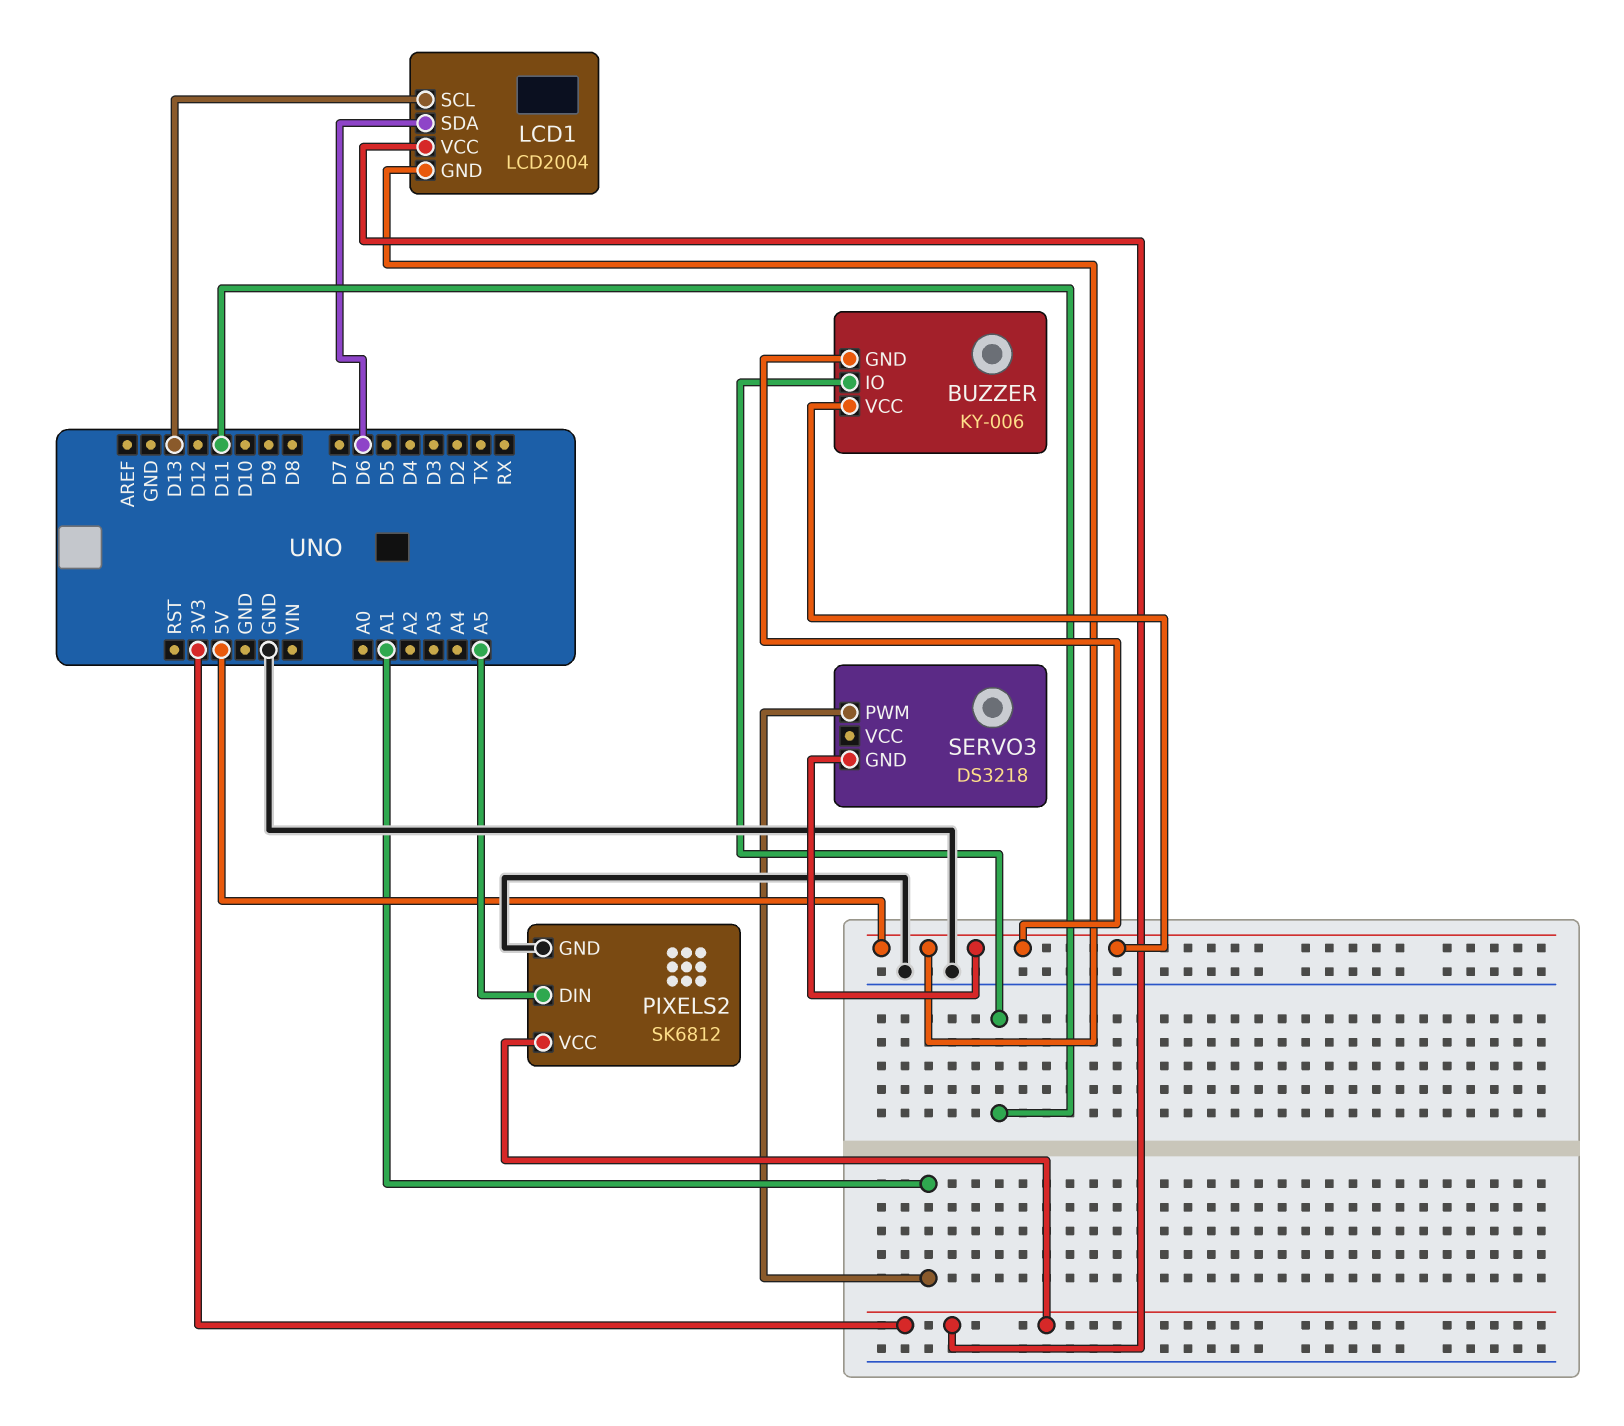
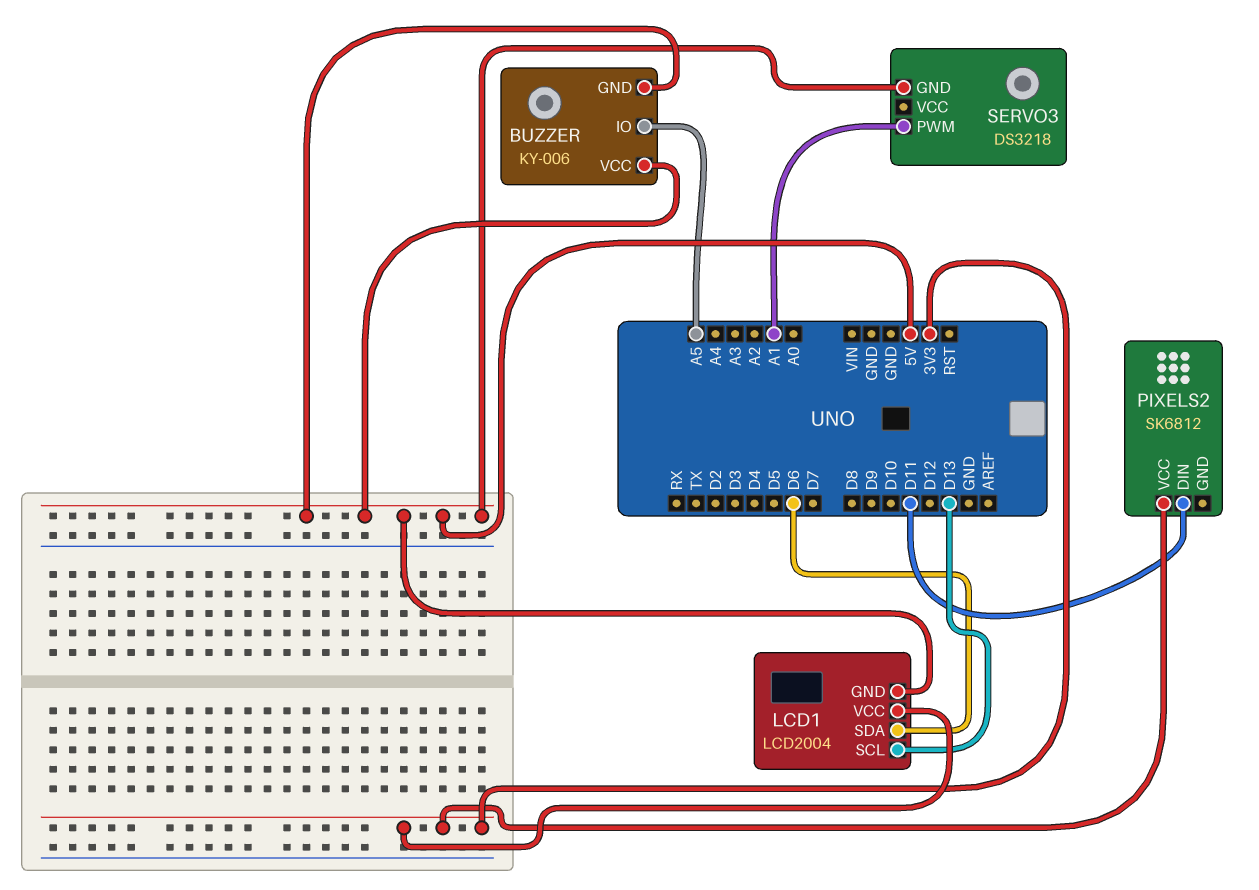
BUZZER pin IO: D11 -> A5
PIXELS2 pin DIN: A5 -> D11
PIXELS2 pin GND: GND -> none

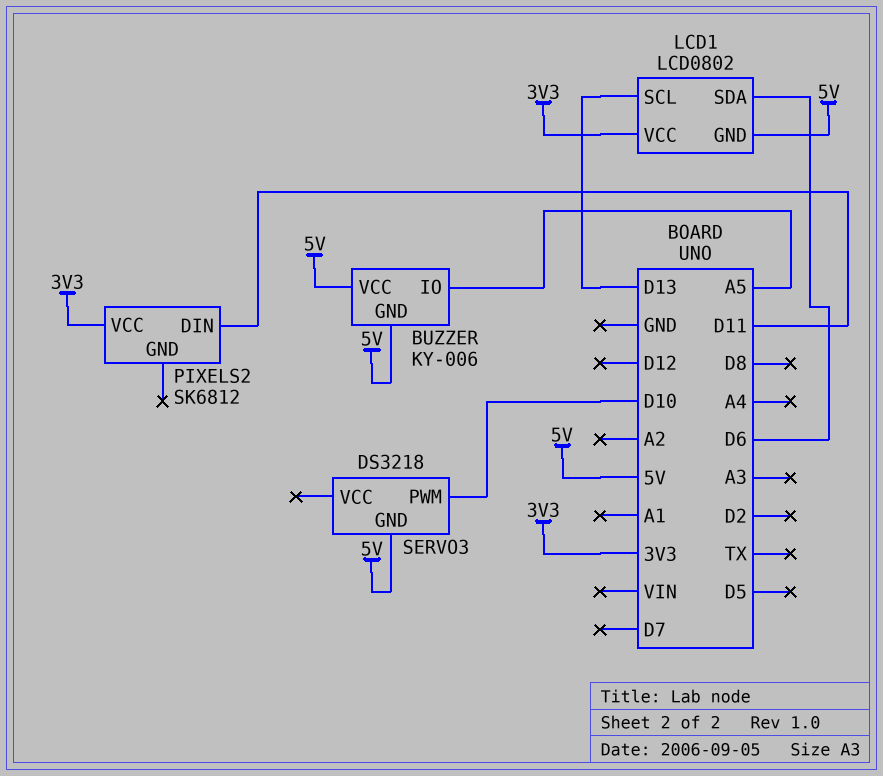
LCD1: LCD2004 -> LCD0802
SERVO3 pin PWM: A1 -> D10

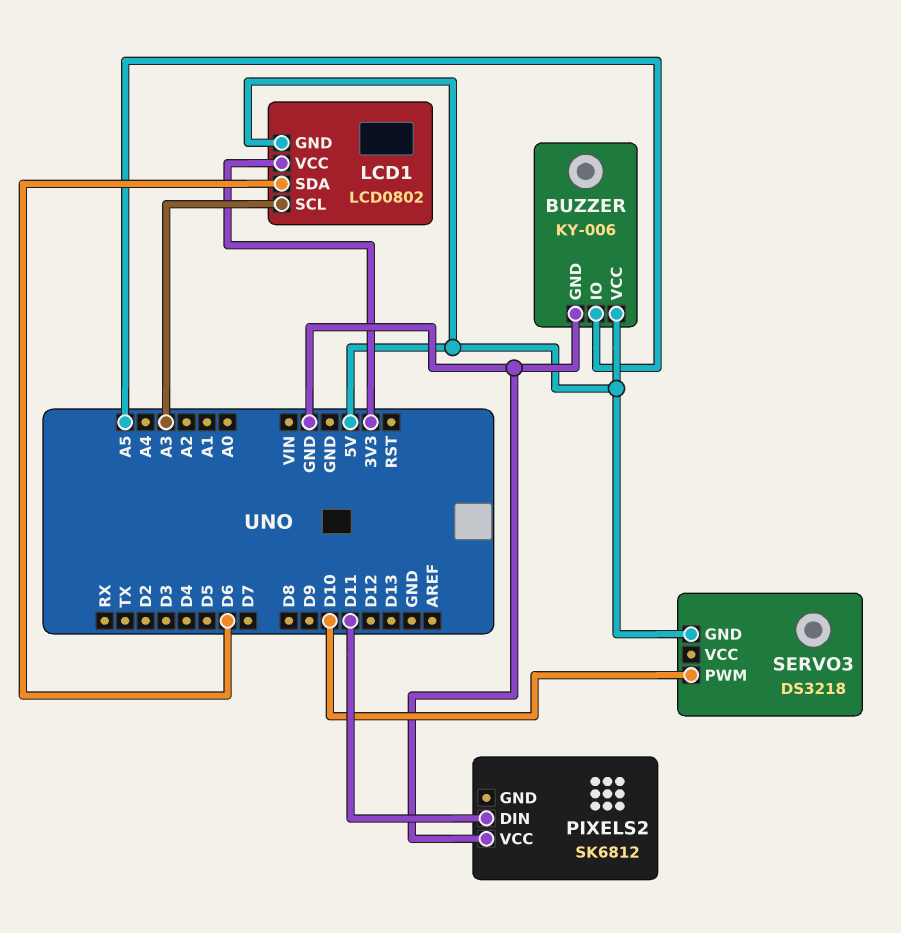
BUZZER pin GND: 5V -> GND
LCD1 pin SCL: D13 -> A3
PIXELS2 pin VCC: 3V3 -> GND

